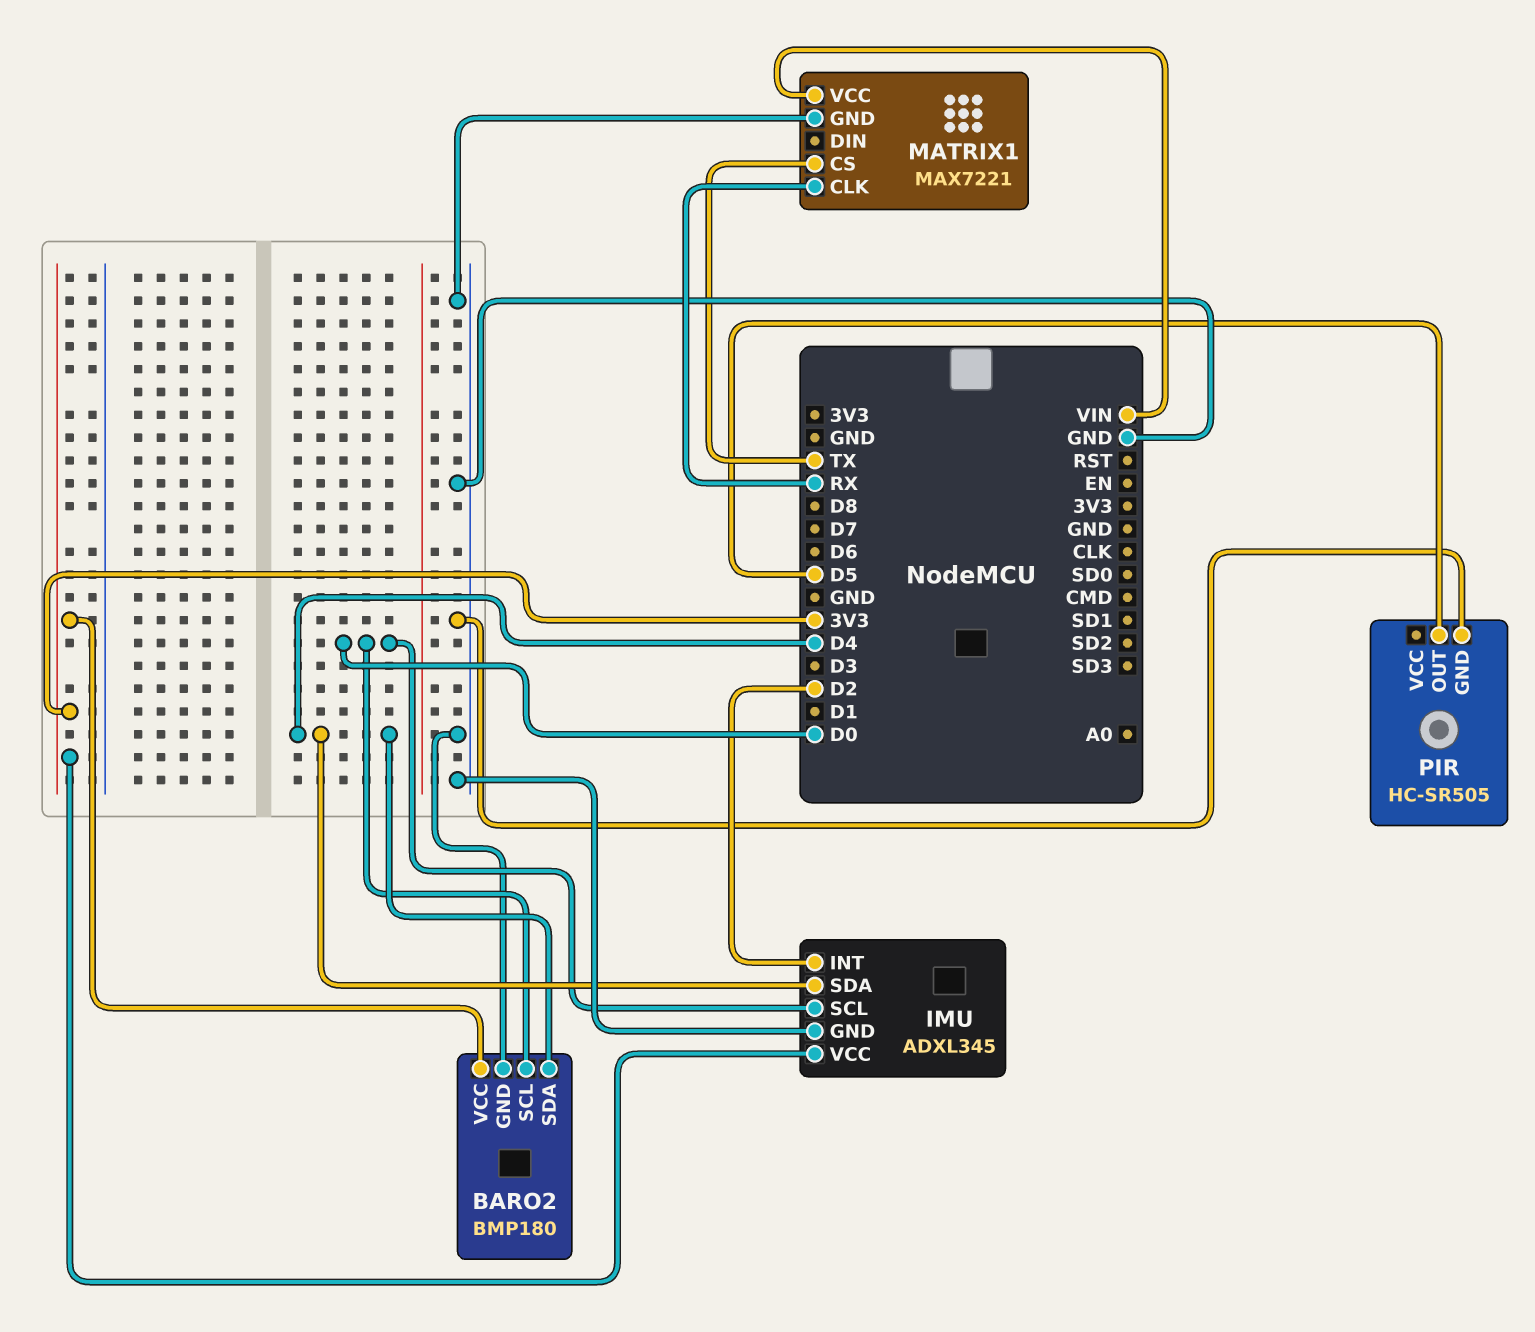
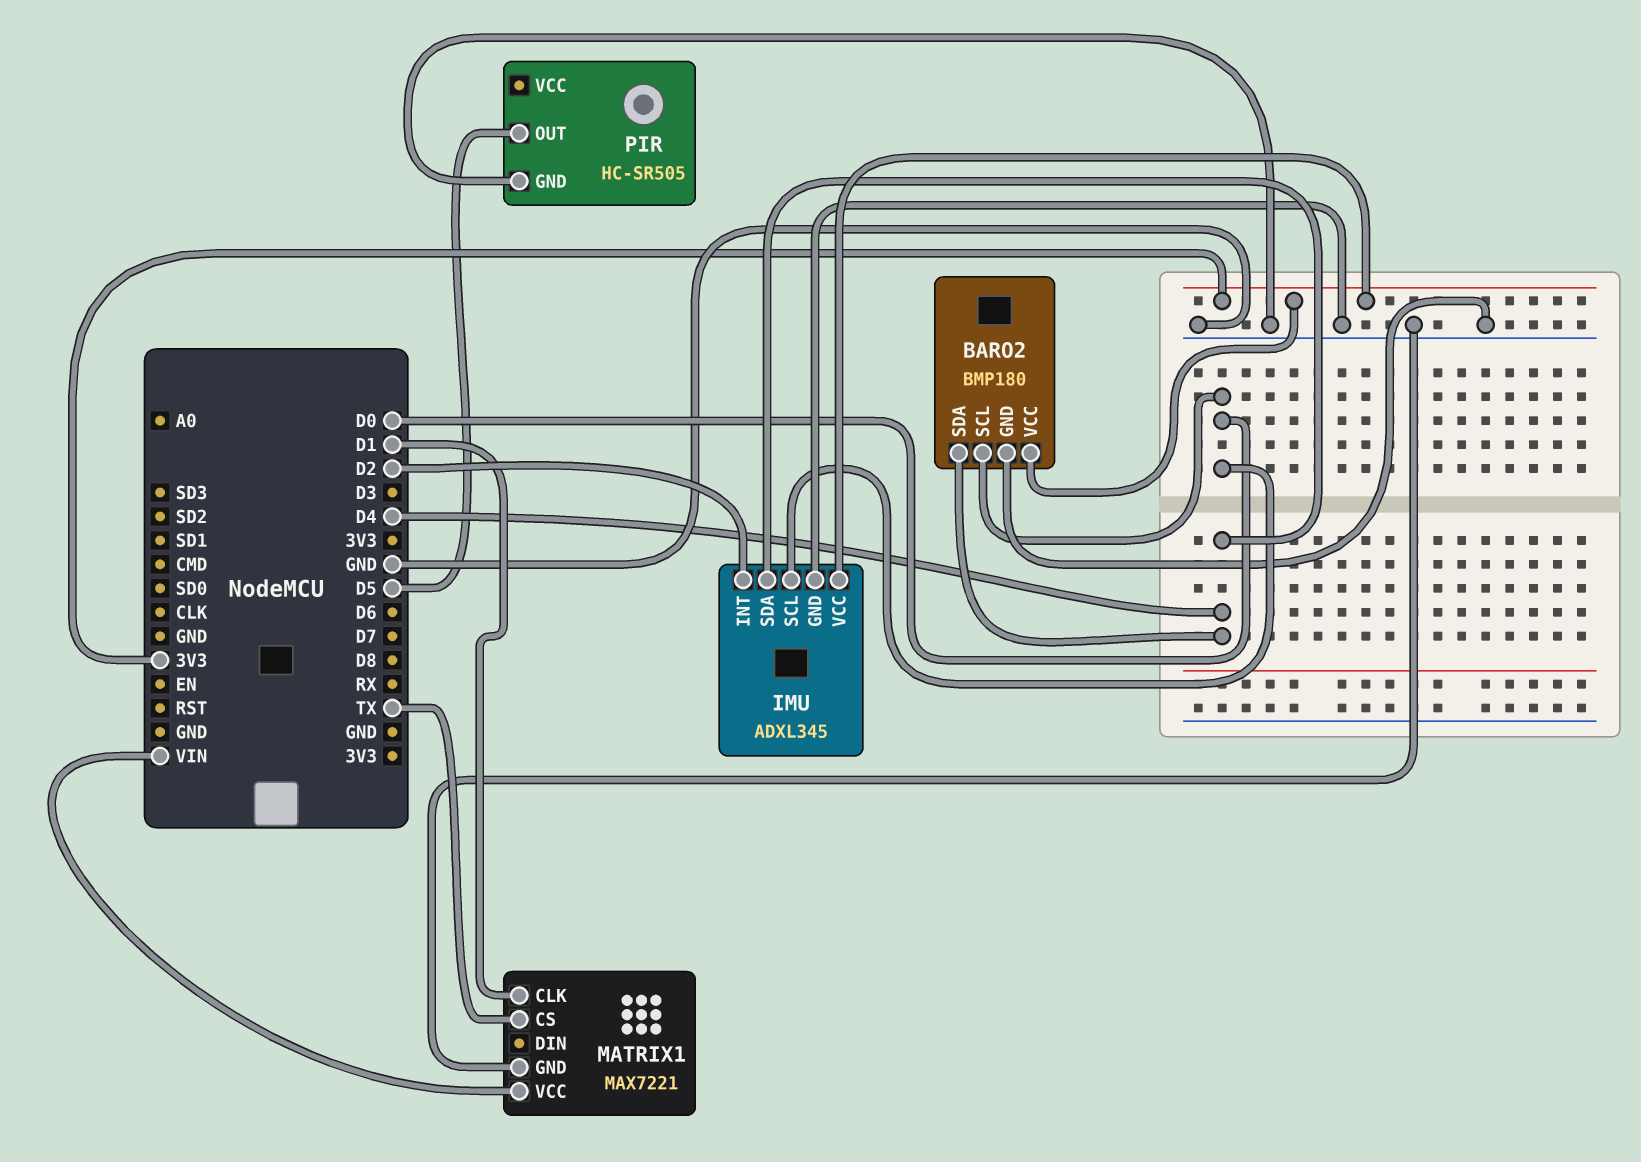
MATRIX1 pin CLK: RX -> D1

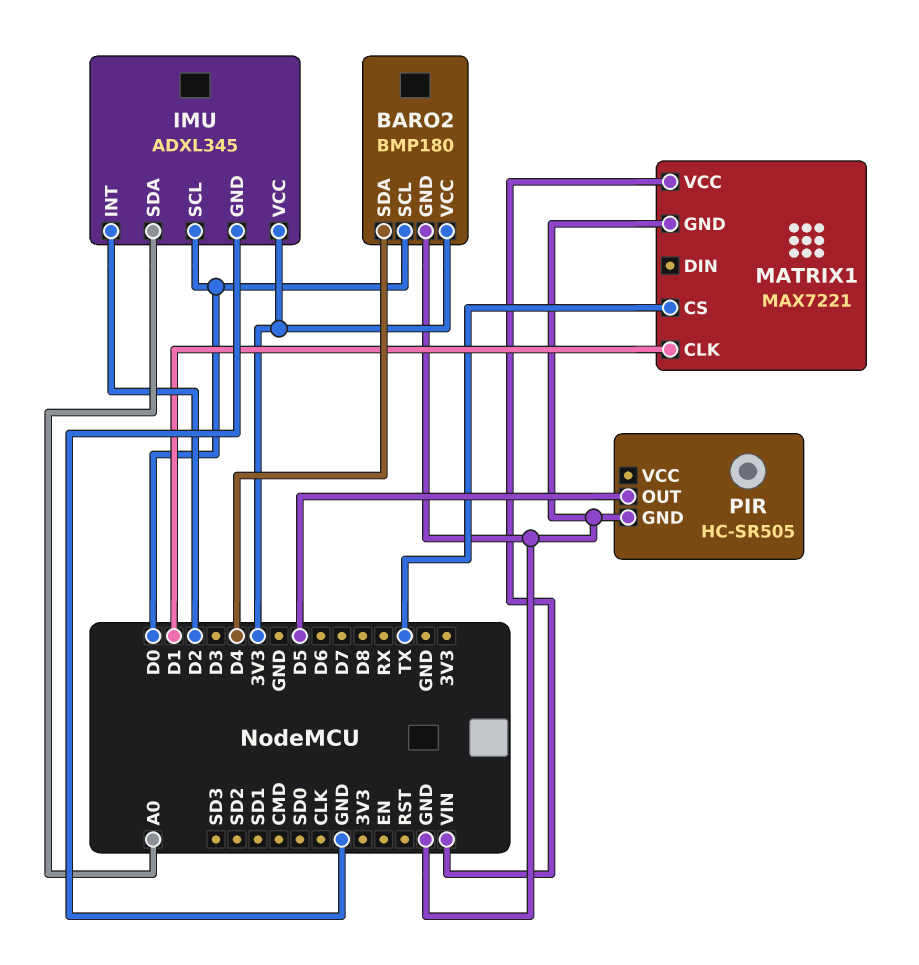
IMU pin SDA: D4 -> A0

